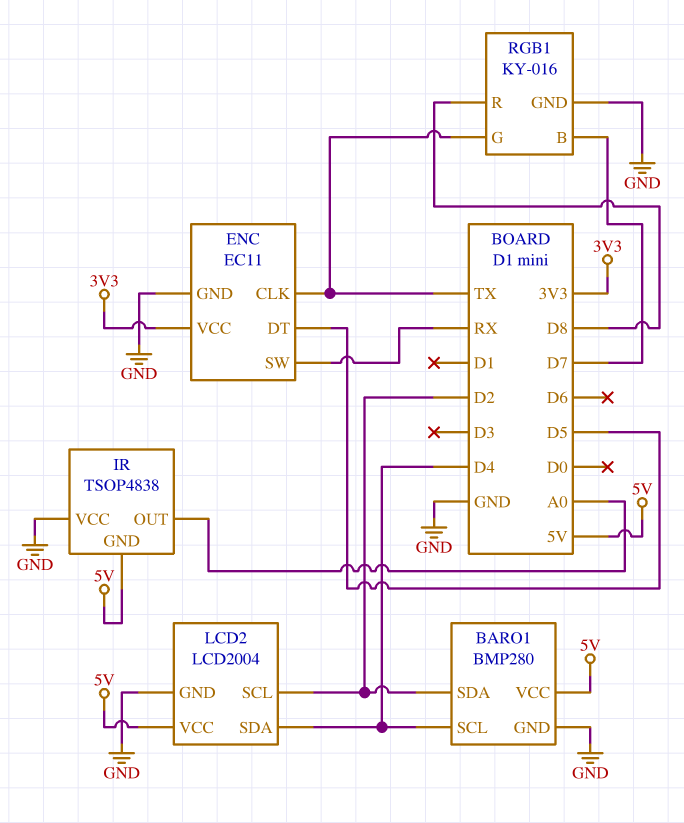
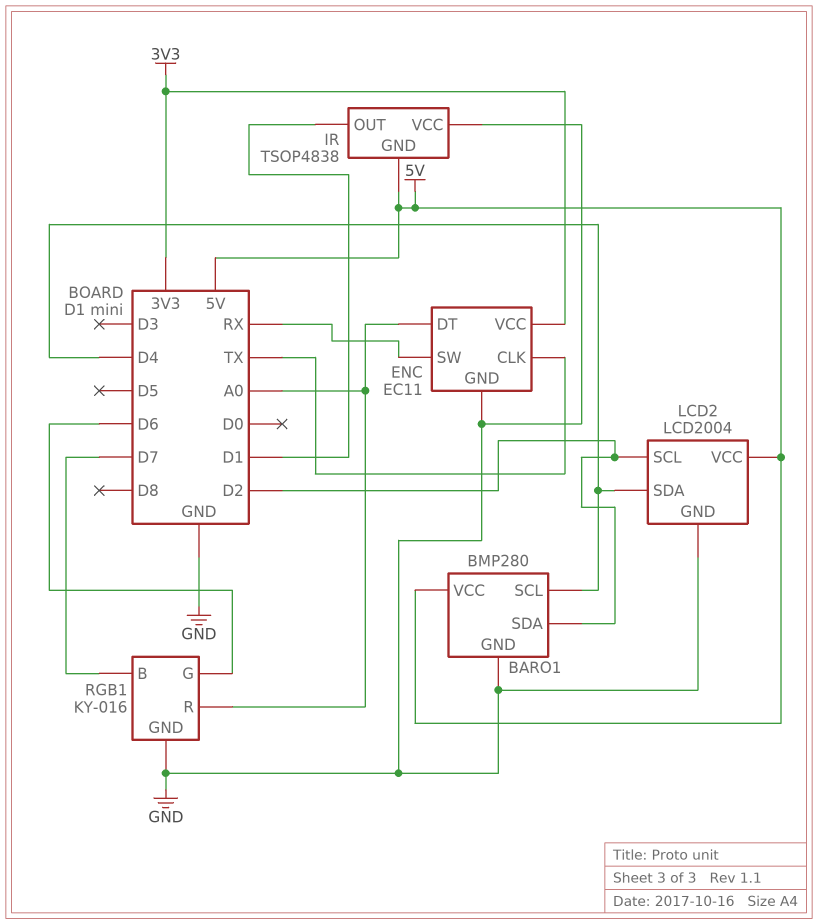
ENC pin DT: D5 -> A0
IR pin OUT: A0 -> D1
RGB1 pin G: TX -> D6
RGB1 pin R: D8 -> A0

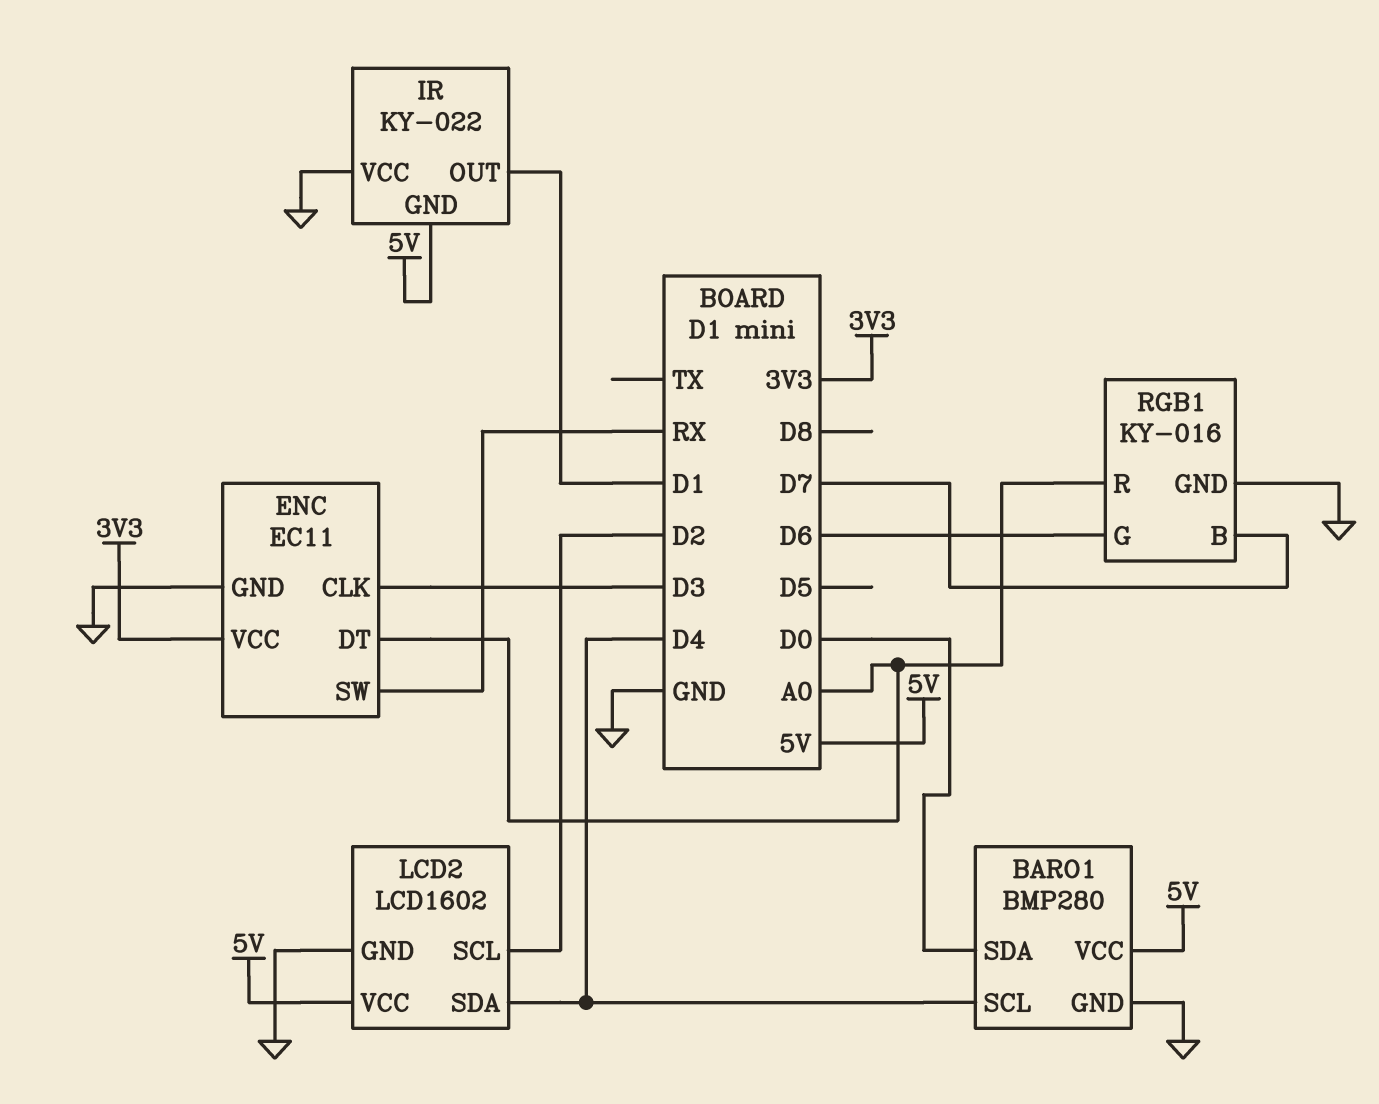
BARO1 pin SDA: D2 -> D0
ENC pin CLK: TX -> D3
IR: TSOP4838 -> KY-022
LCD2: LCD2004 -> LCD1602

